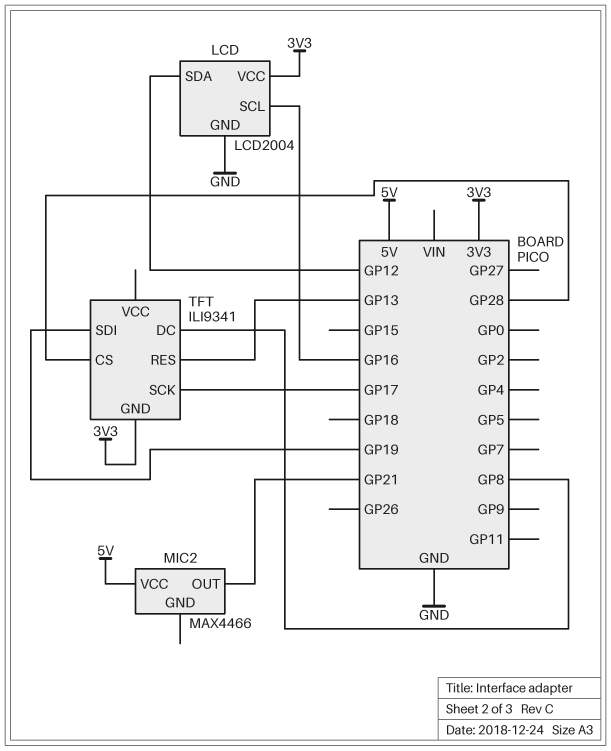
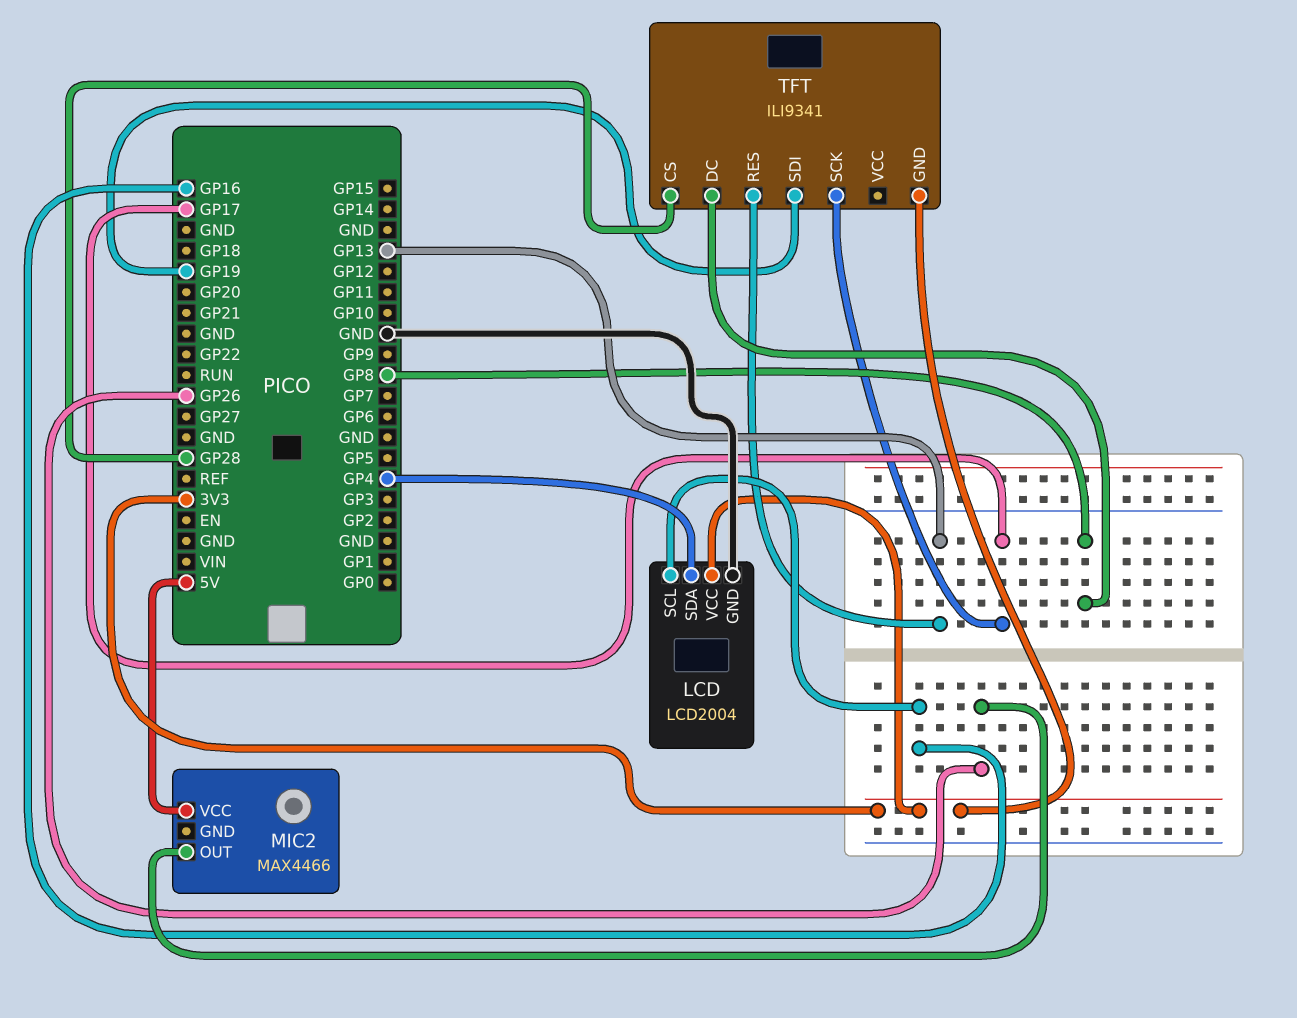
LCD pin SDA: GP12 -> GP4
MIC2 pin OUT: GP21 -> GP26

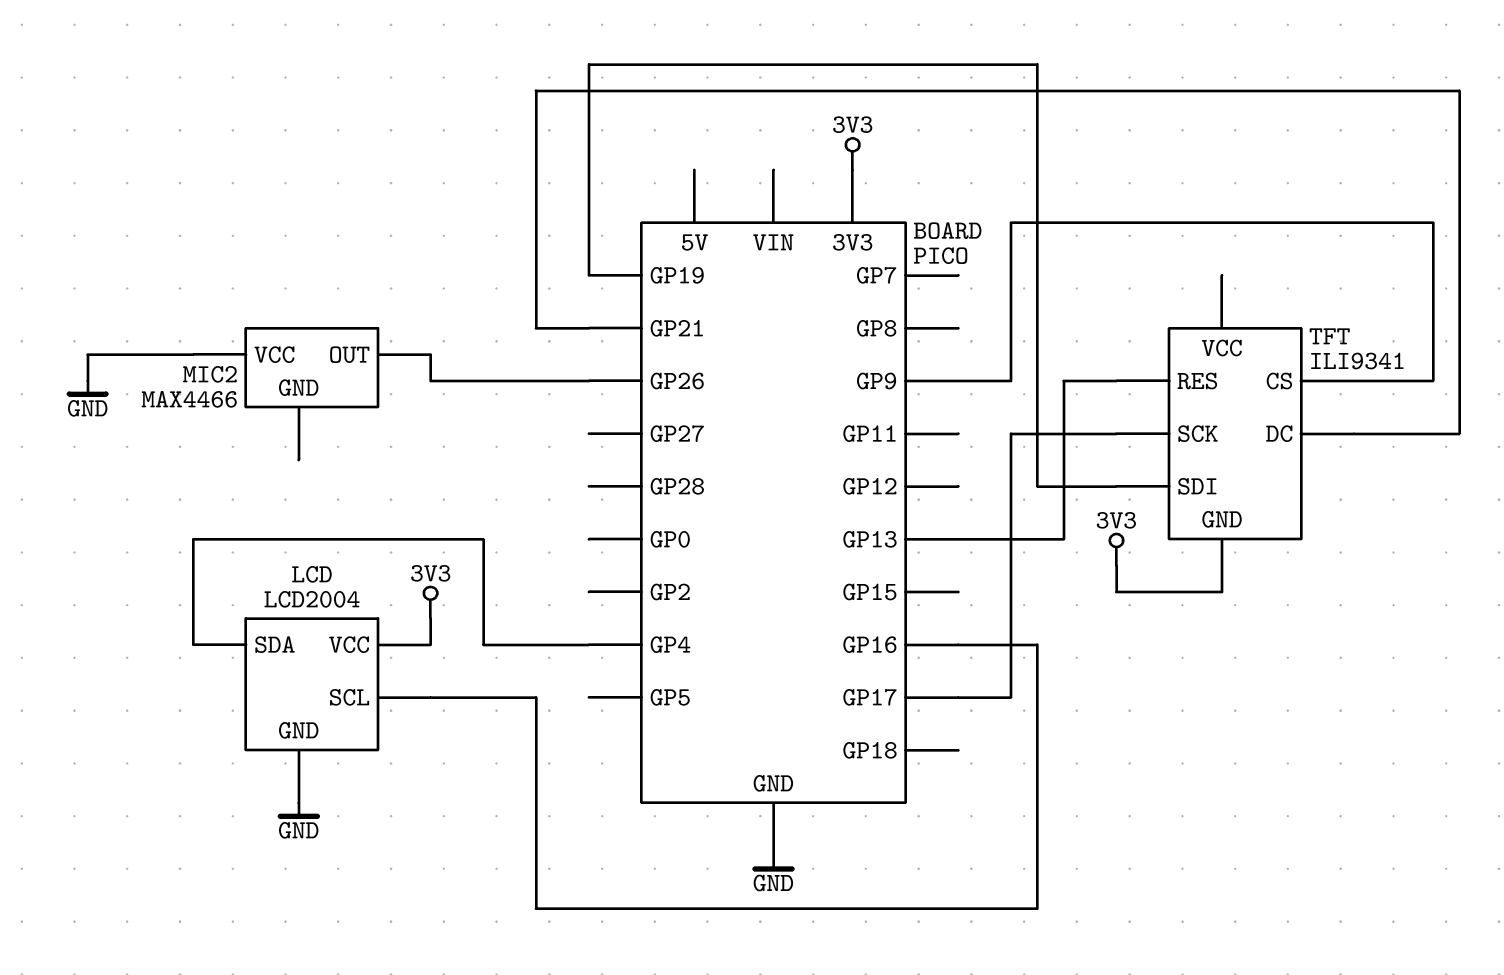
MIC2 pin VCC: 5V -> GND
TFT pin CS: GP28 -> GP9
TFT pin DC: GP8 -> GP21

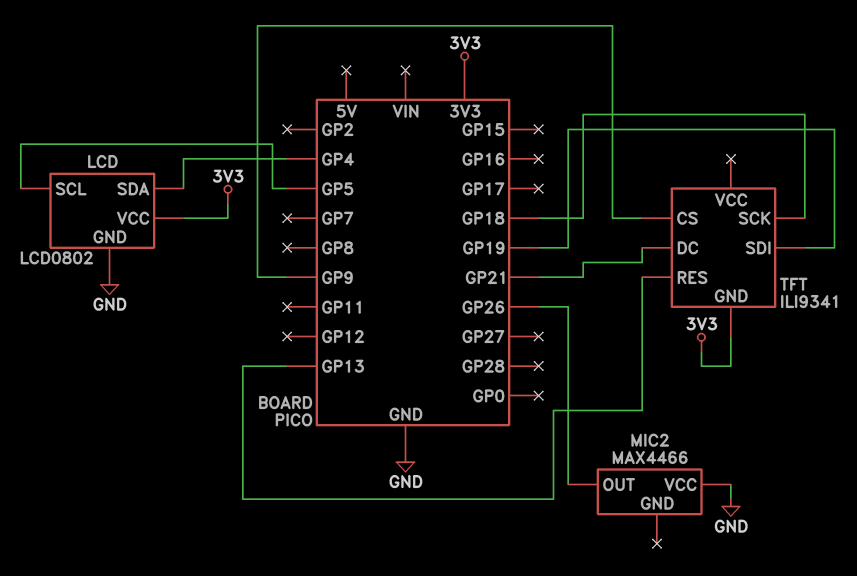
LCD: LCD2004 -> LCD0802
LCD pin SCL: GP16 -> GP5
TFT pin SCK: GP17 -> GP18

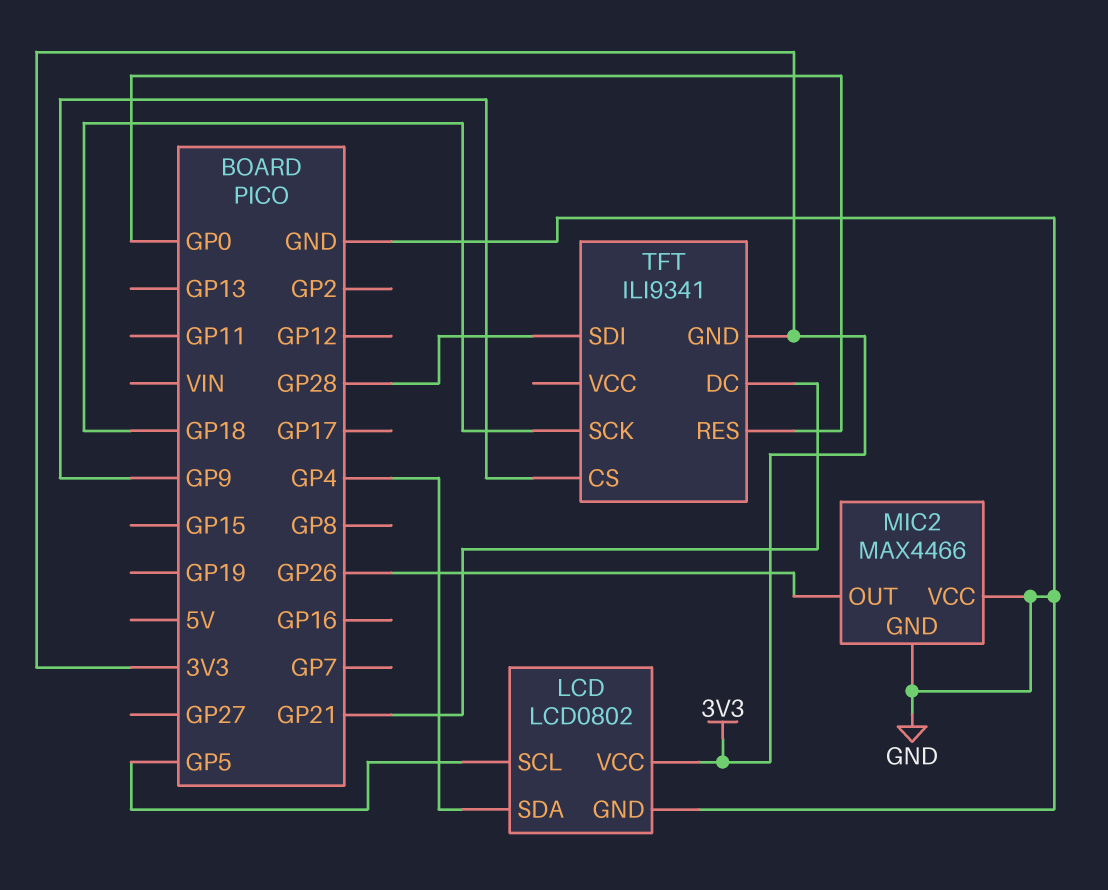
MIC2 pin GND: none -> GND
TFT pin RES: GP13 -> GP0
TFT pin SDI: GP19 -> GP28

